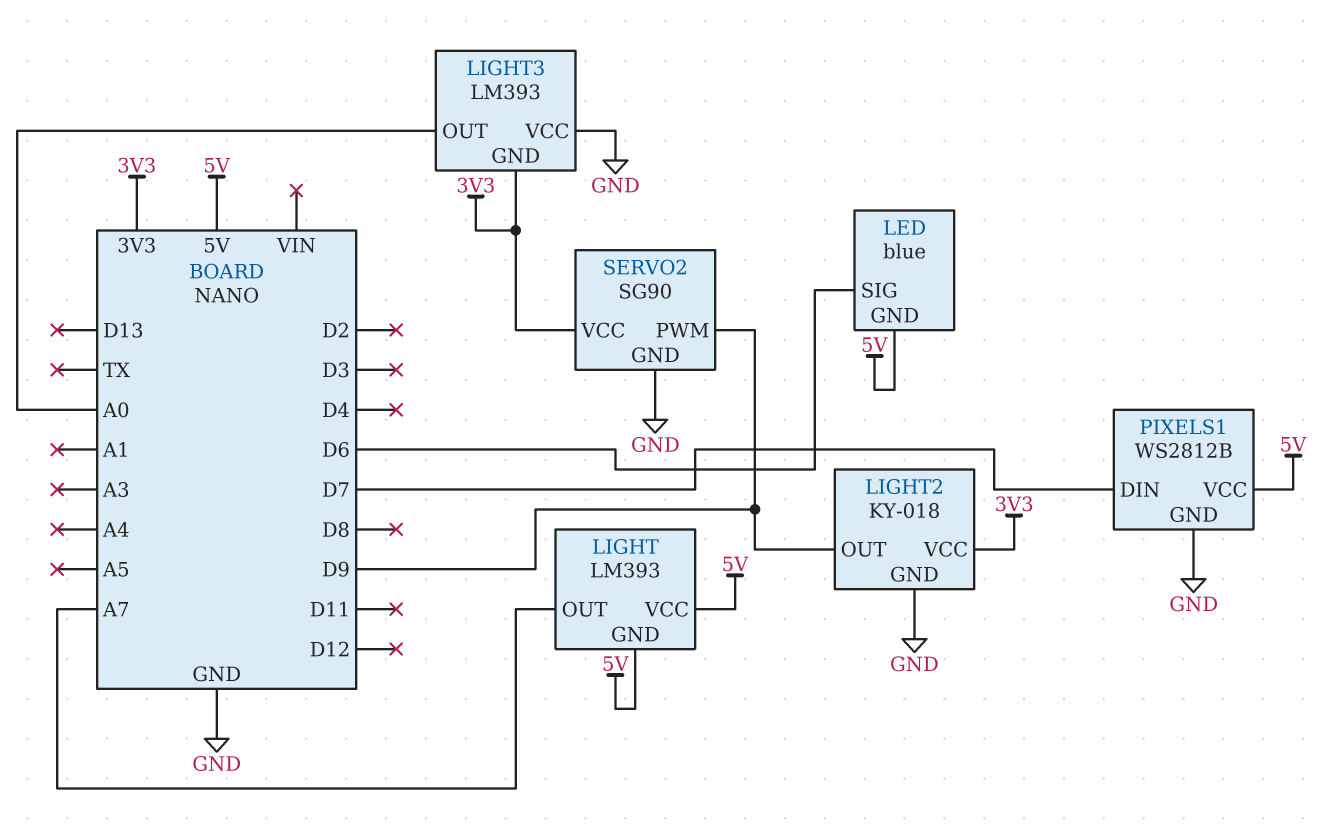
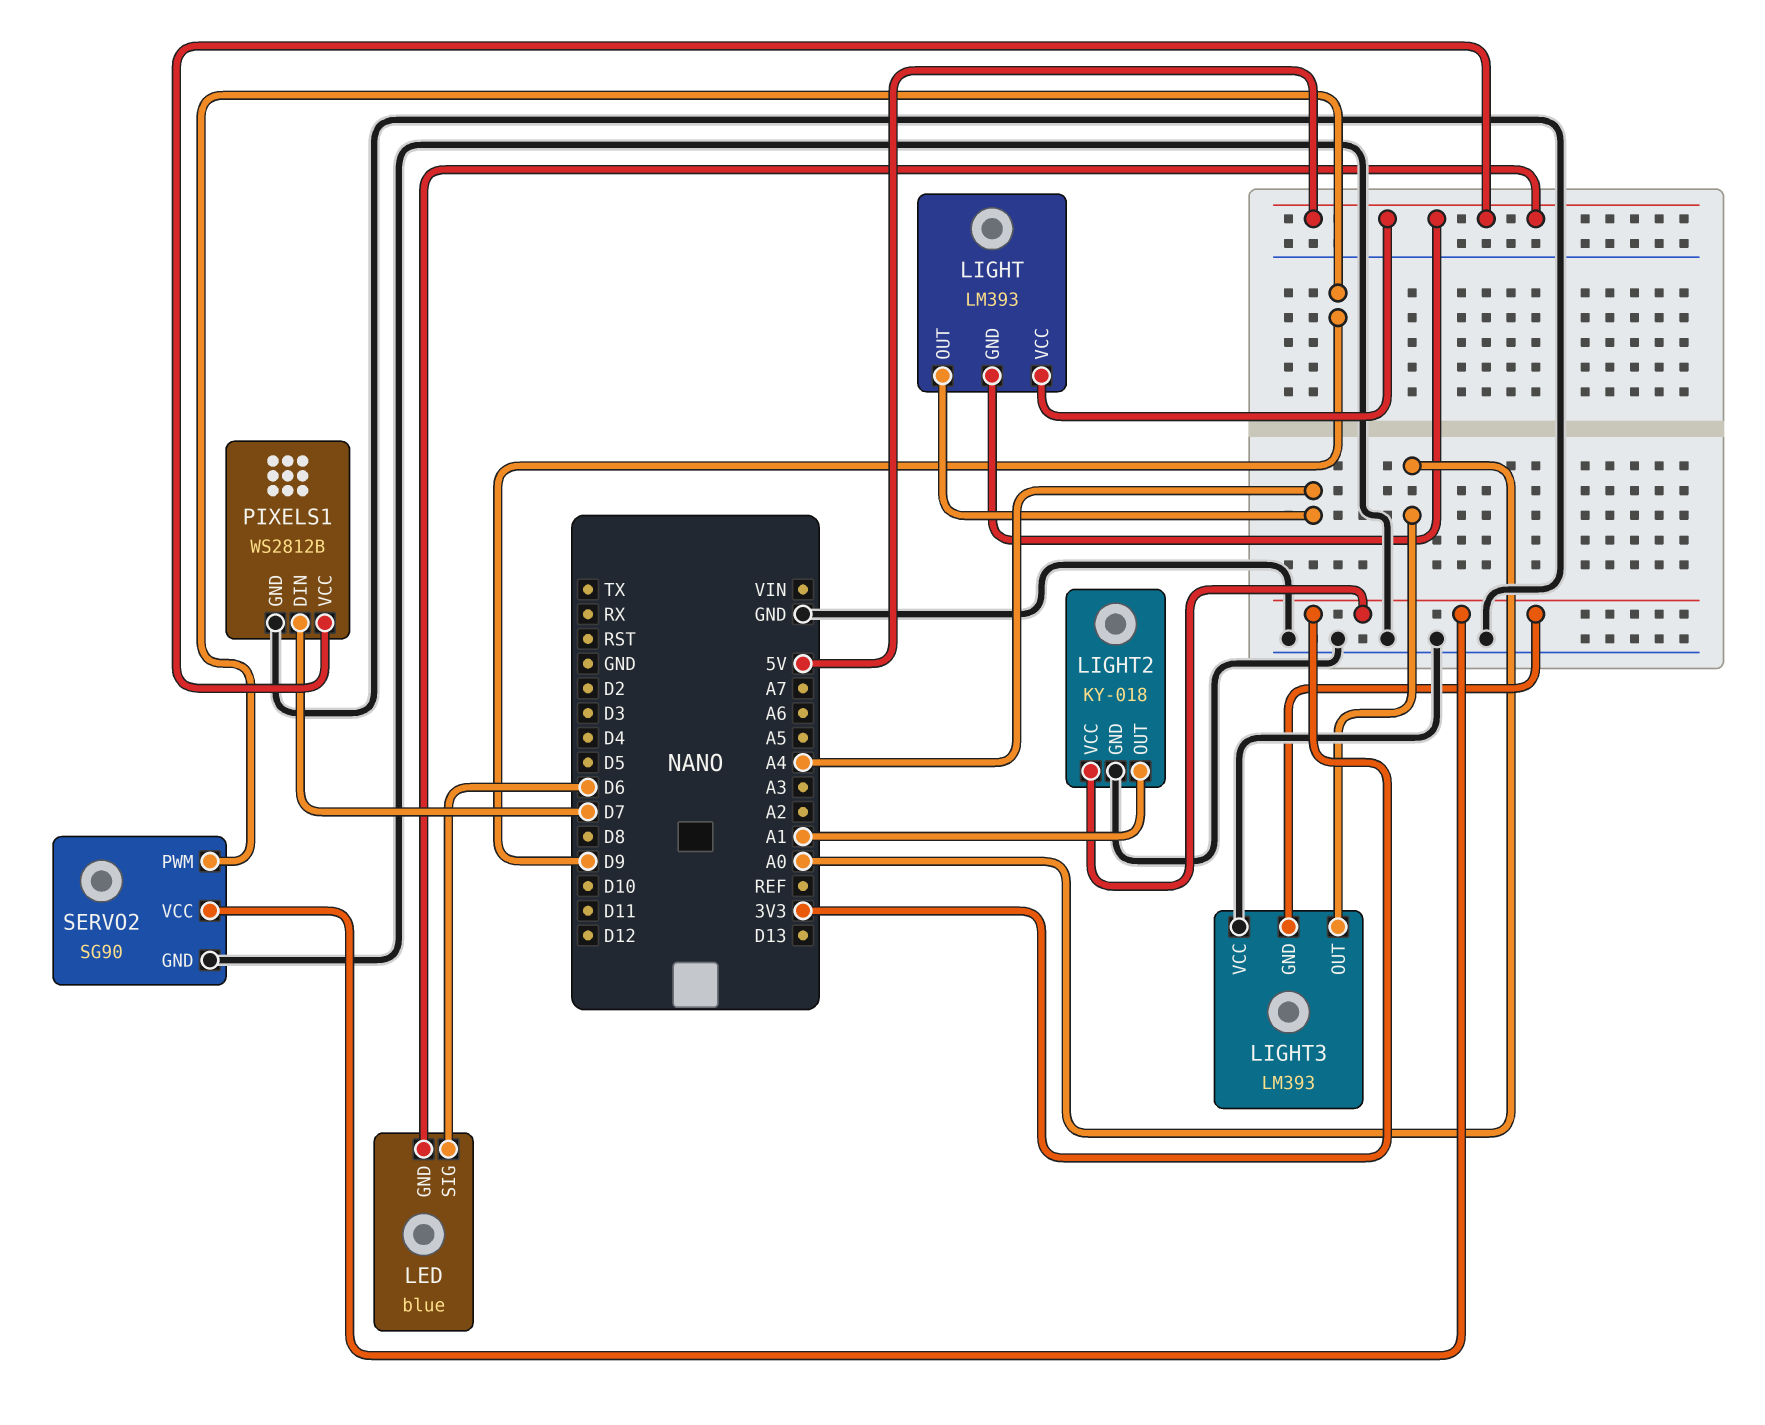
LIGHT pin OUT: A7 -> A4
LIGHT2 pin OUT: D9 -> A1

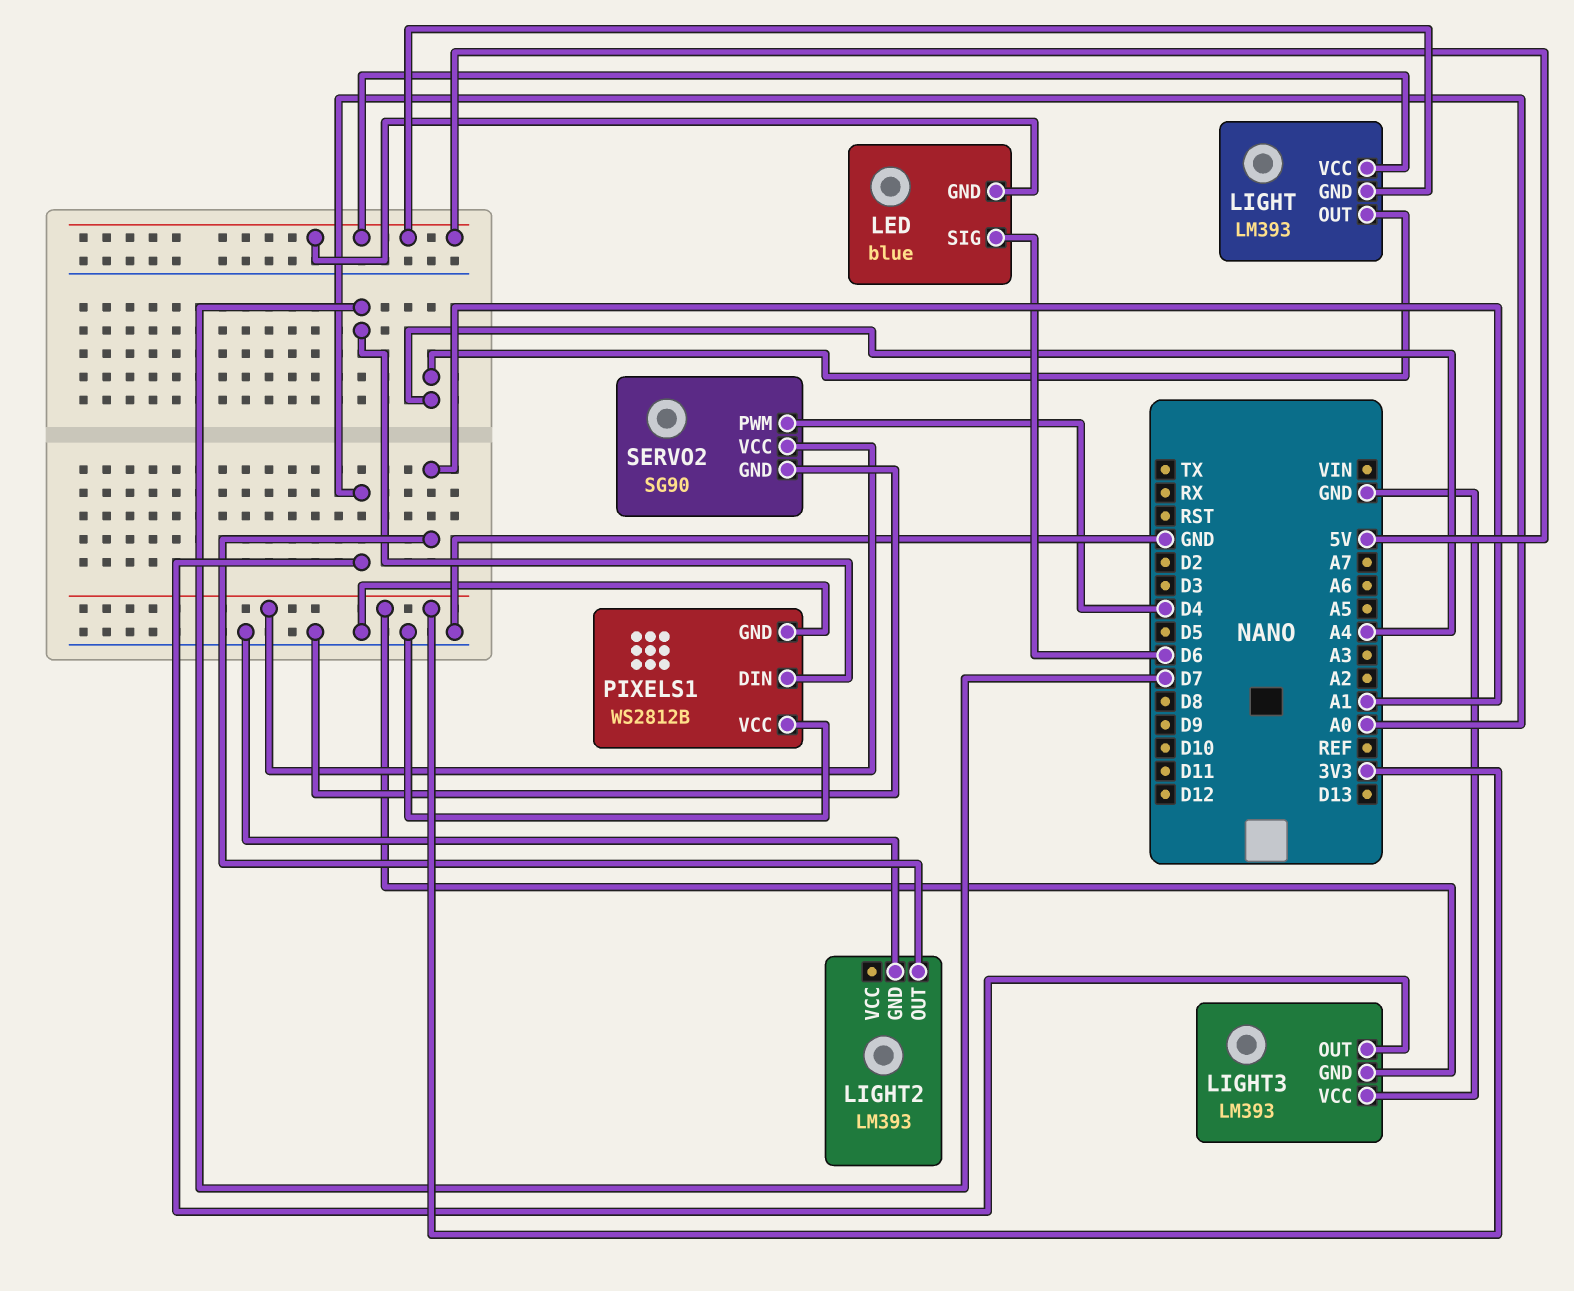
LIGHT2: KY-018 -> LM393
LIGHT2 pin VCC: 3V3 -> none
PIXELS1 pin VCC: 5V -> GND
SERVO2 pin PWM: D9 -> D4

